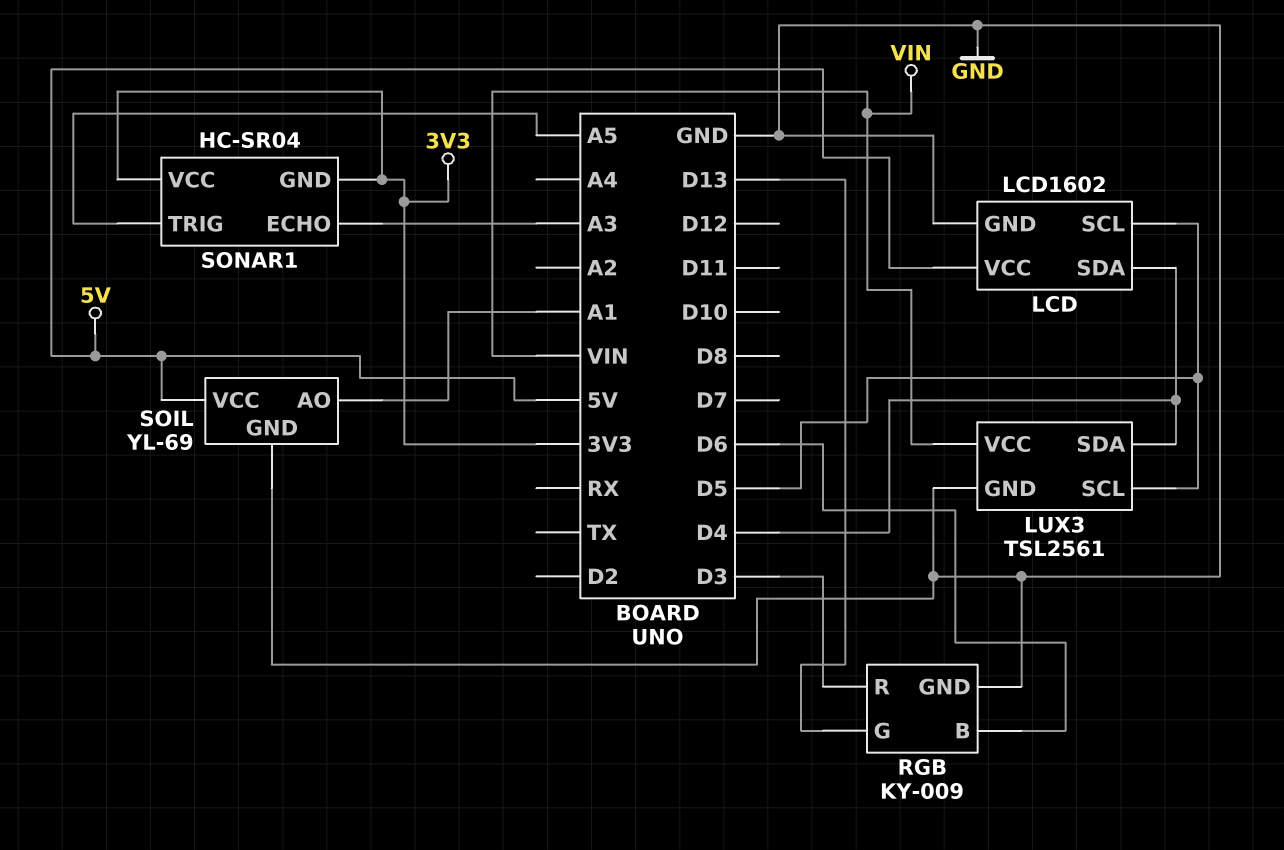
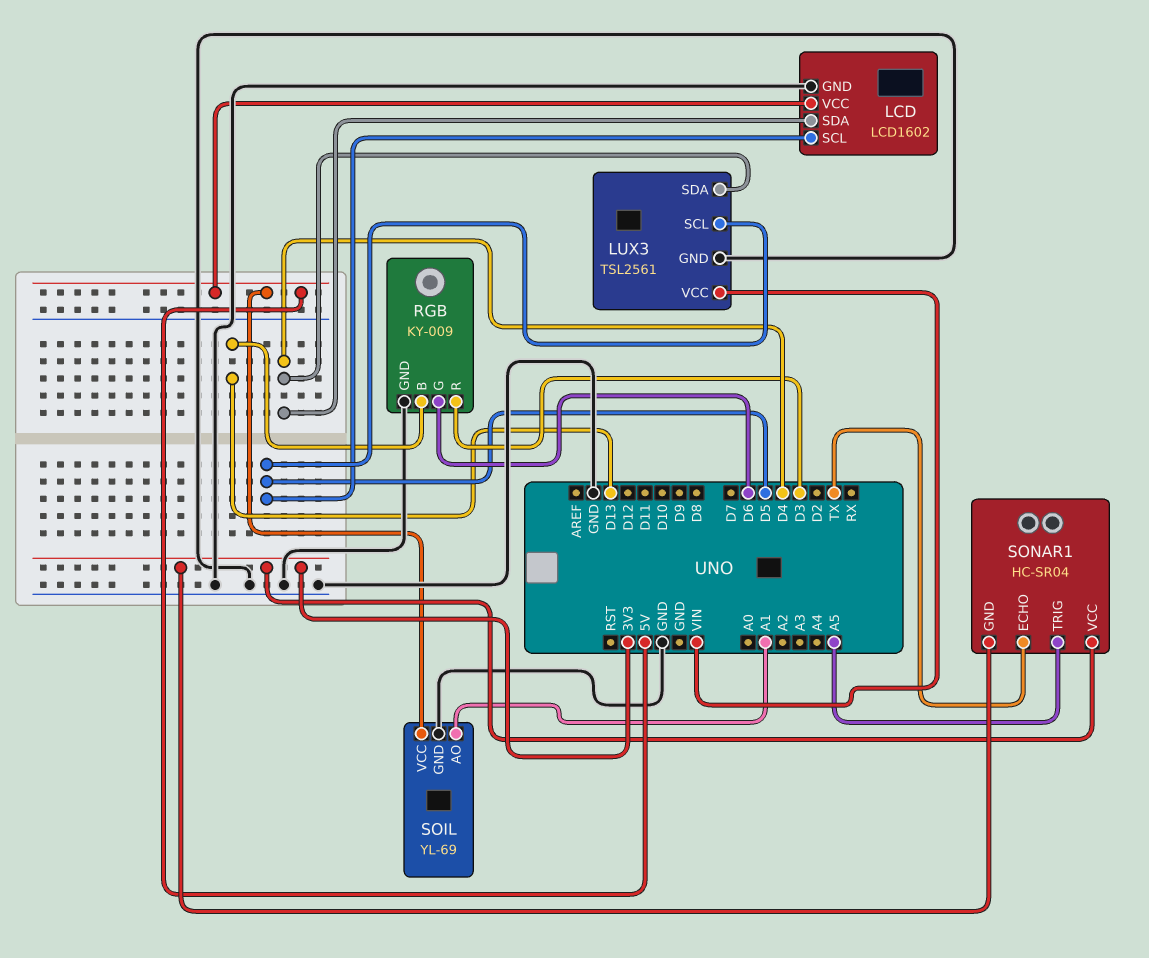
RGB pin B: D6 -> D13
RGB pin G: D13 -> D6
SONAR1 pin ECHO: A3 -> TX

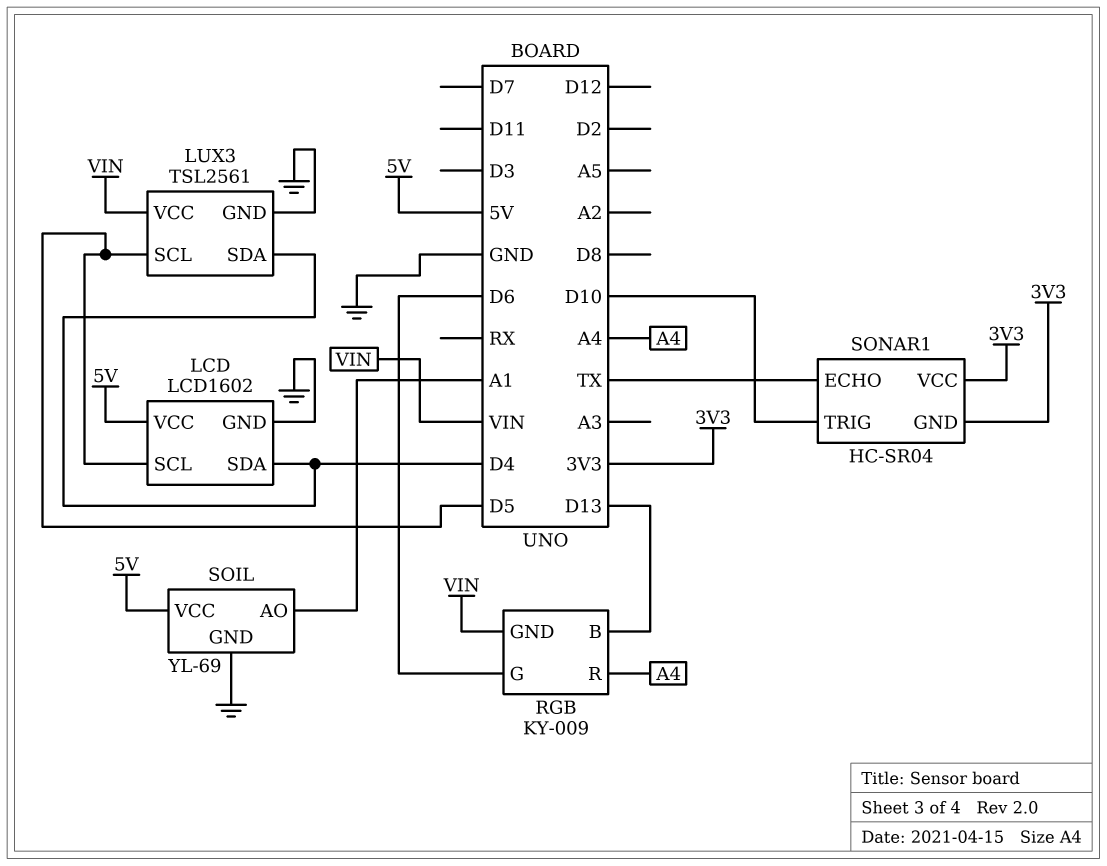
RGB pin GND: GND -> VIN
RGB pin R: D3 -> A4
SONAR1 pin TRIG: A5 -> D10

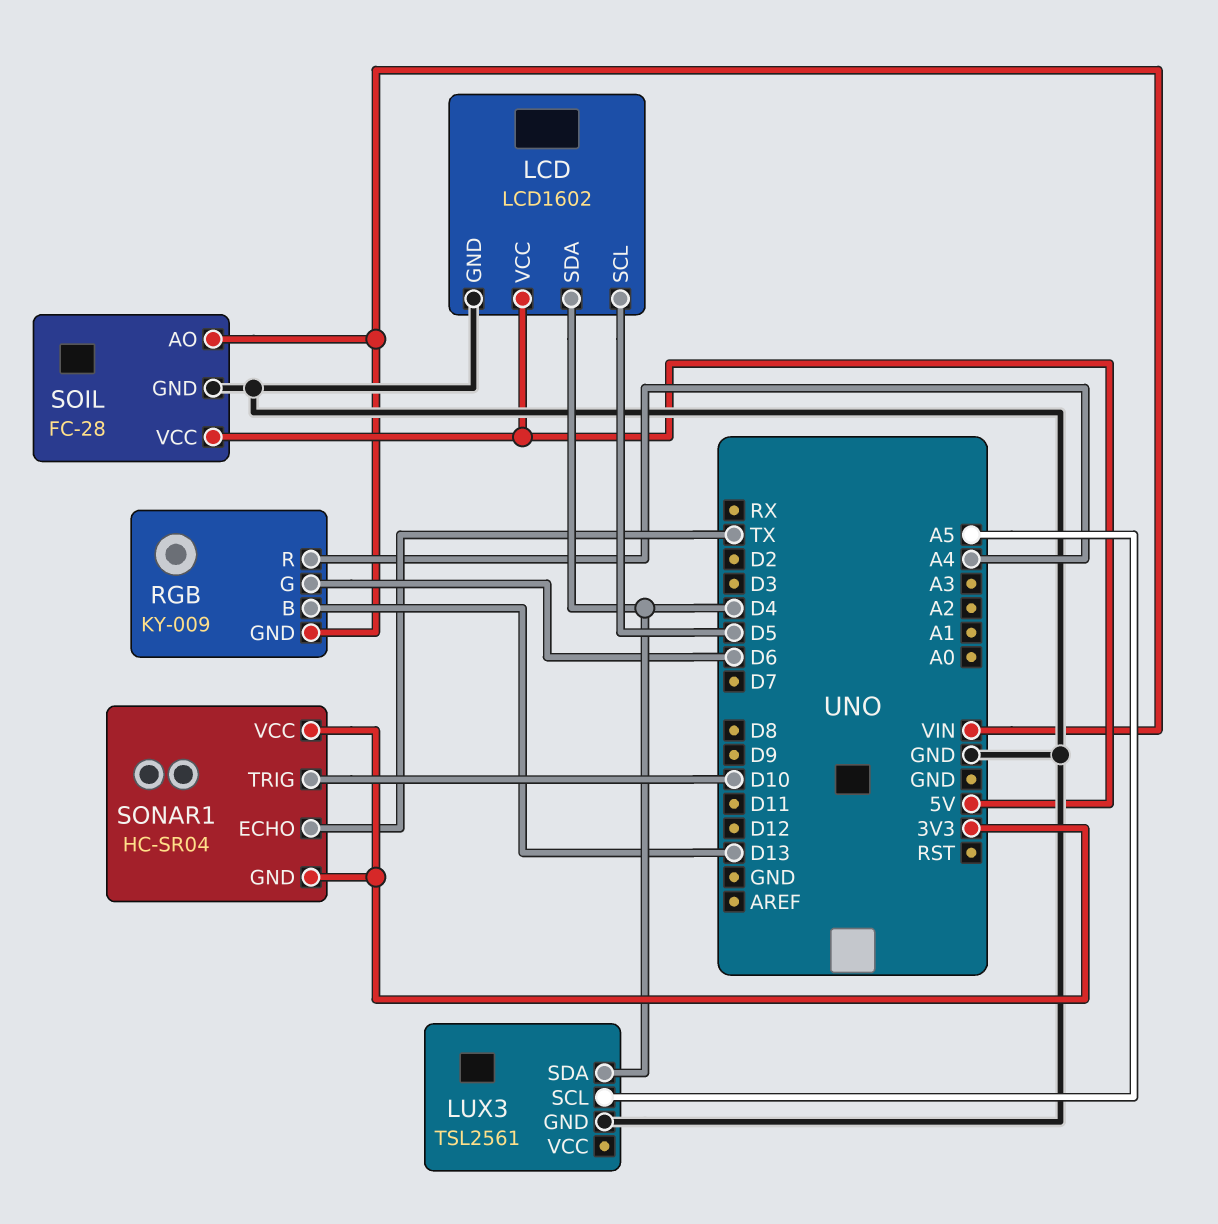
LUX3 pin SCL: D5 -> A5
LUX3 pin VCC: VIN -> none
SOIL: YL-69 -> FC-28
SOIL pin AO: A1 -> VIN

